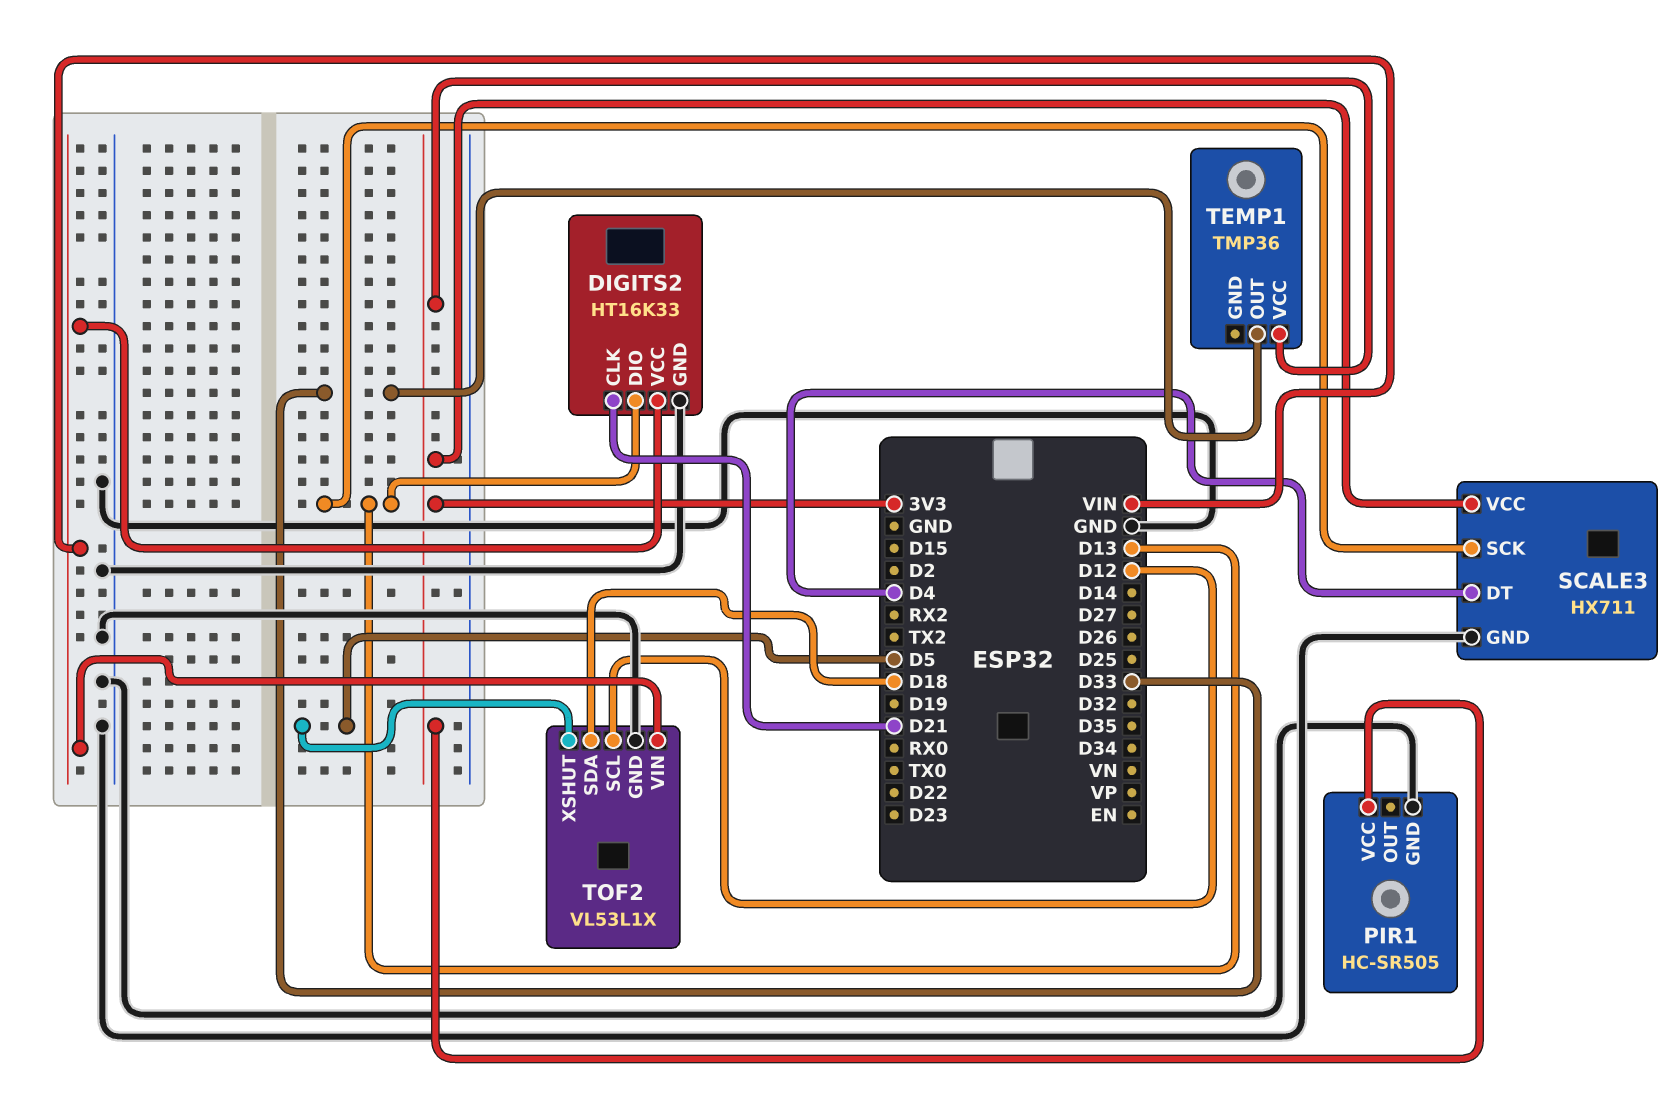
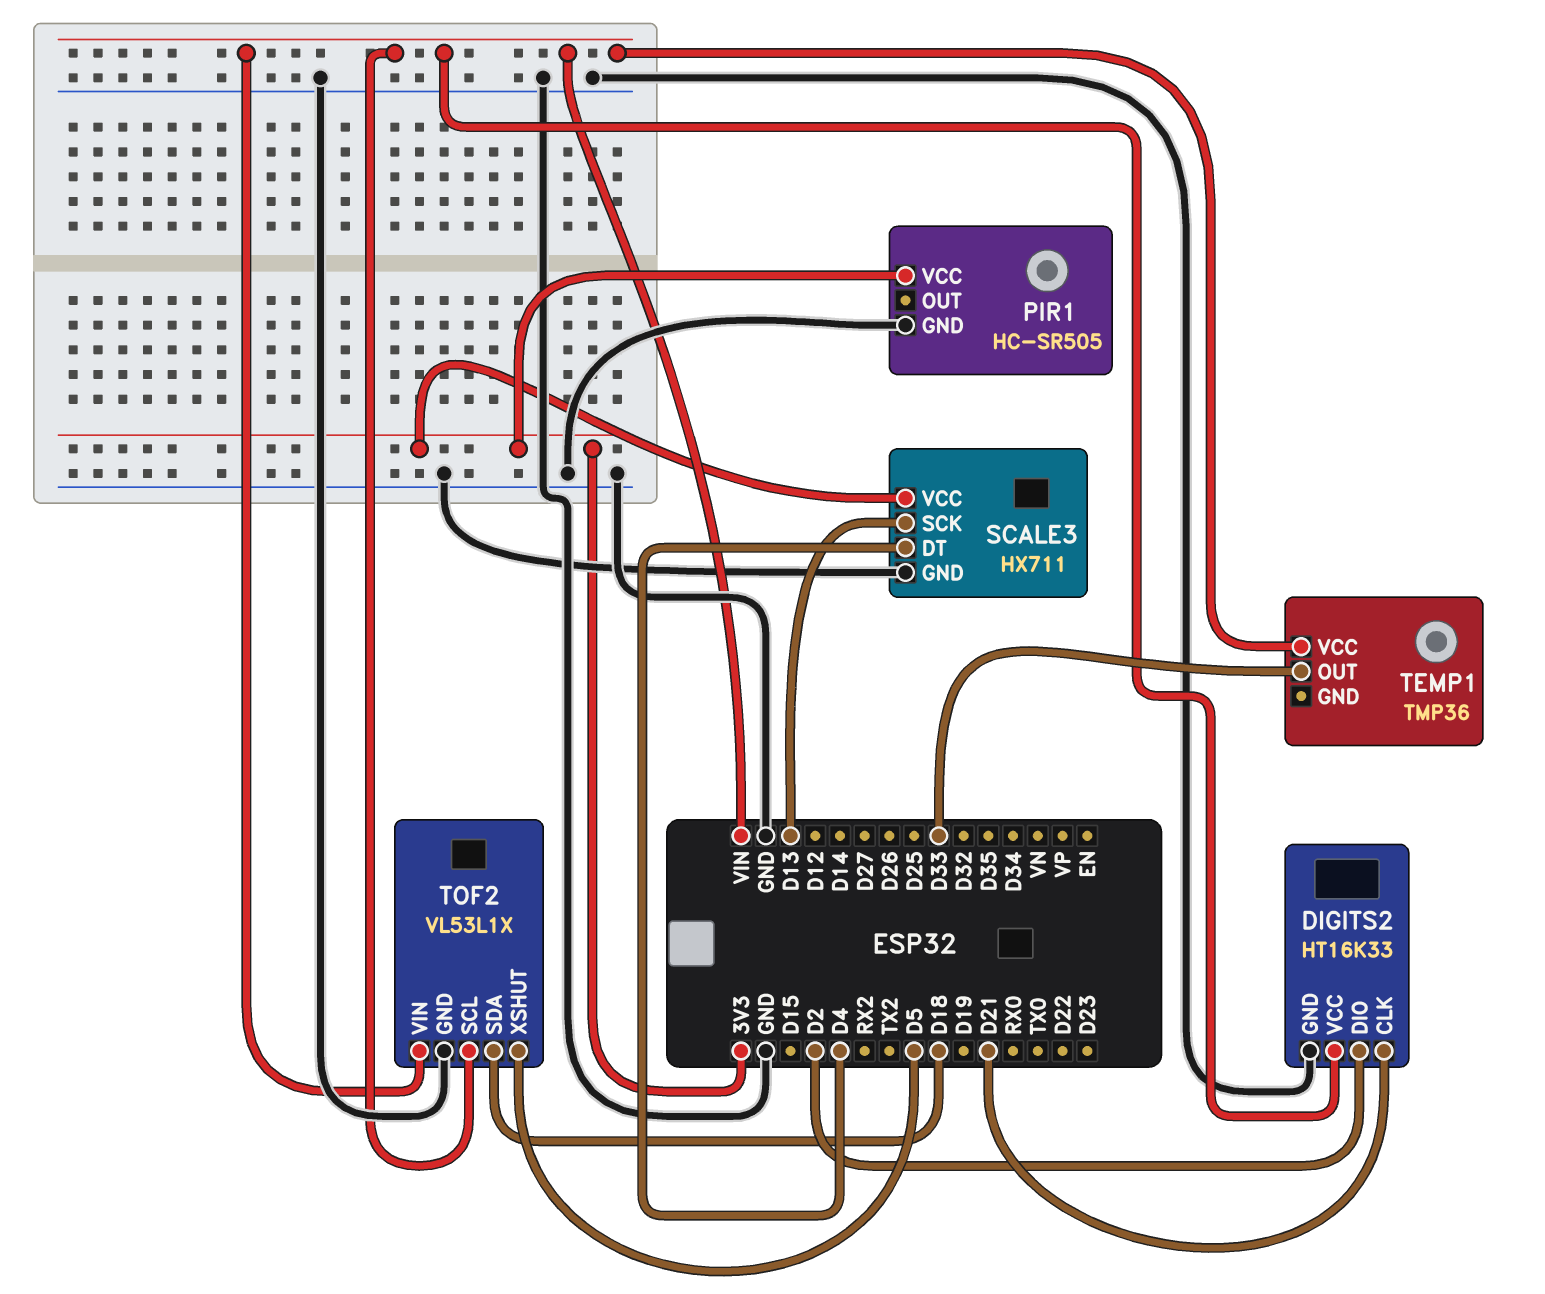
DIGITS2 pin DIO: D13 -> D2
TEMP1 pin VCC: 3V3 -> VIN
TOF2 pin SCL: D12 -> VIN

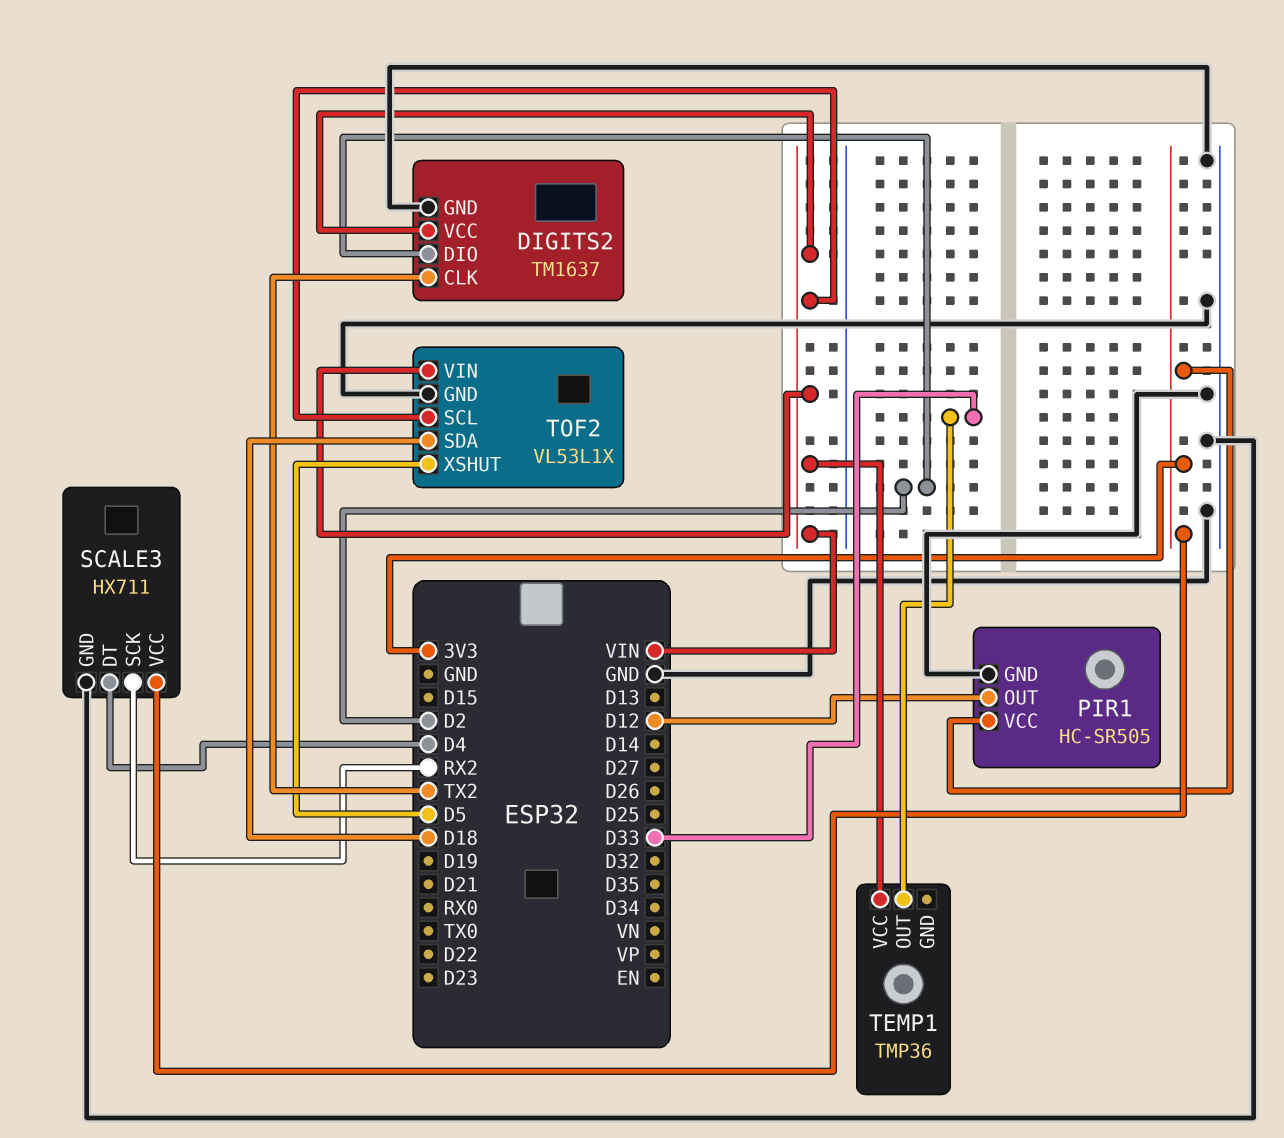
DIGITS2: HT16K33 -> TM1637
DIGITS2 pin CLK: D21 -> TX2
PIR1 pin OUT: none -> D12
SCALE3 pin SCK: D13 -> RX2

